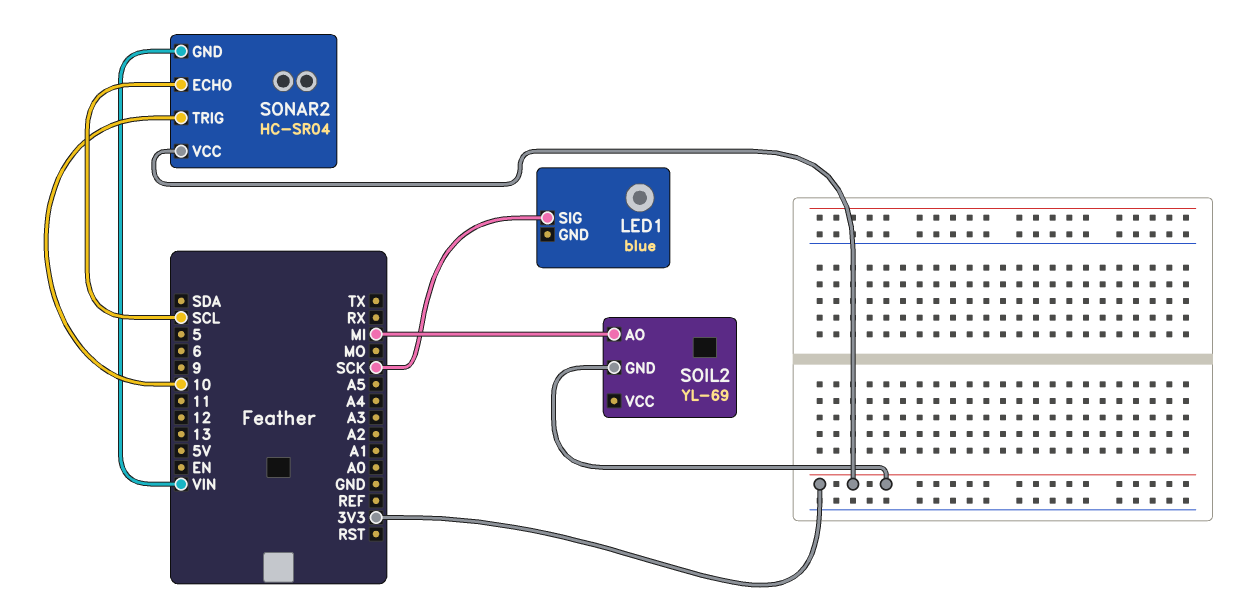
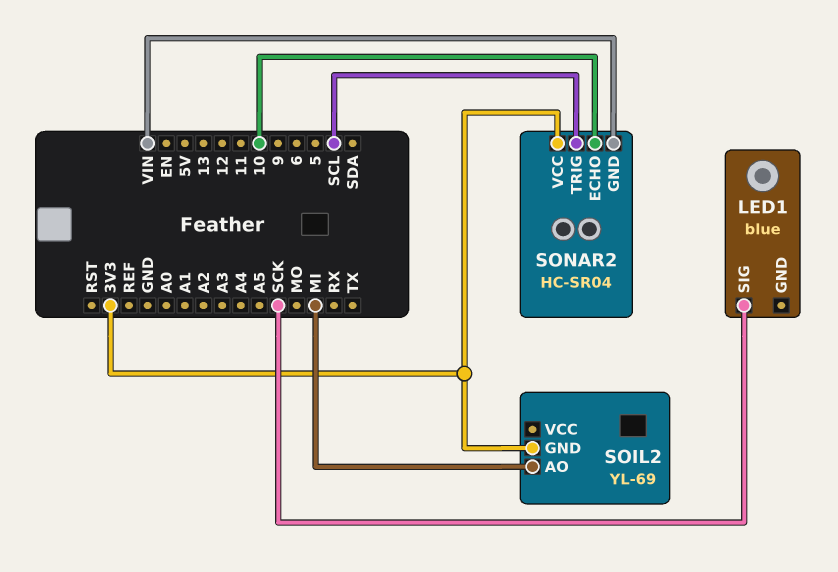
SONAR2 pin ECHO: SCL -> 10
SONAR2 pin TRIG: 10 -> SCL

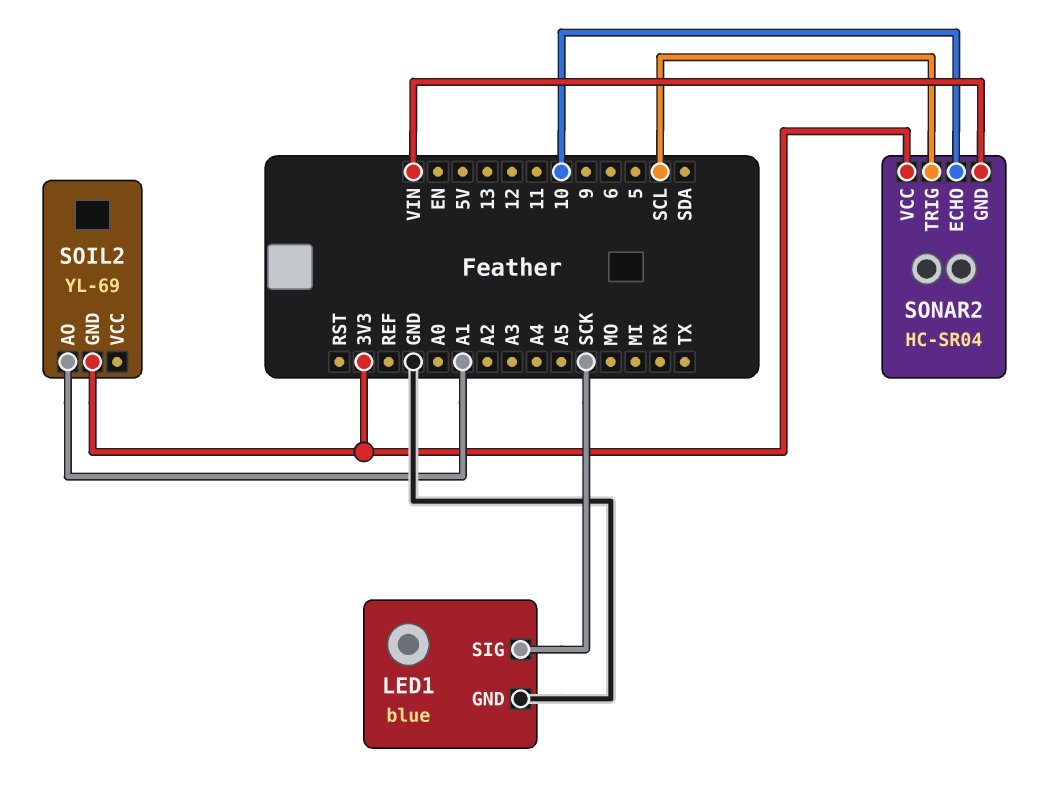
LED1 pin GND: none -> GND
SOIL2 pin AO: MI -> A1

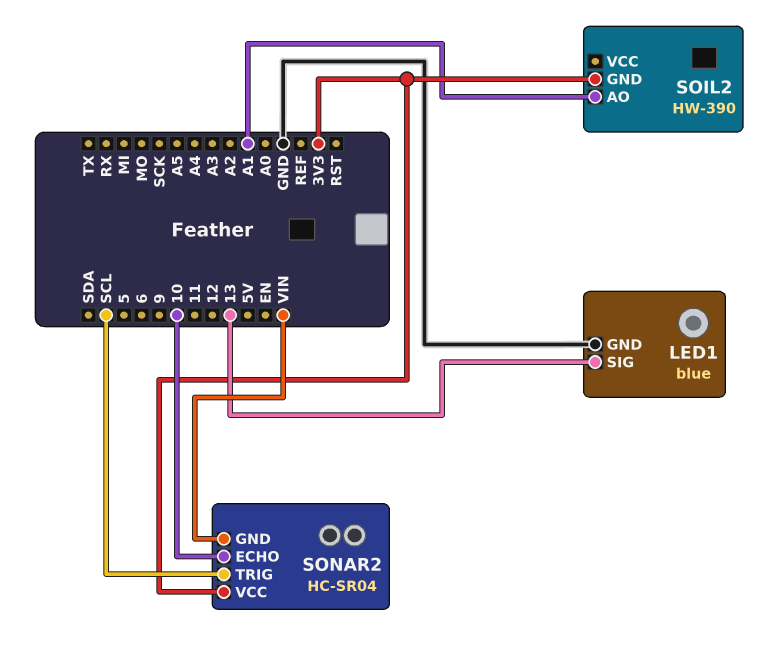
LED1 pin SIG: SCK -> 13
SOIL2: YL-69 -> HW-390

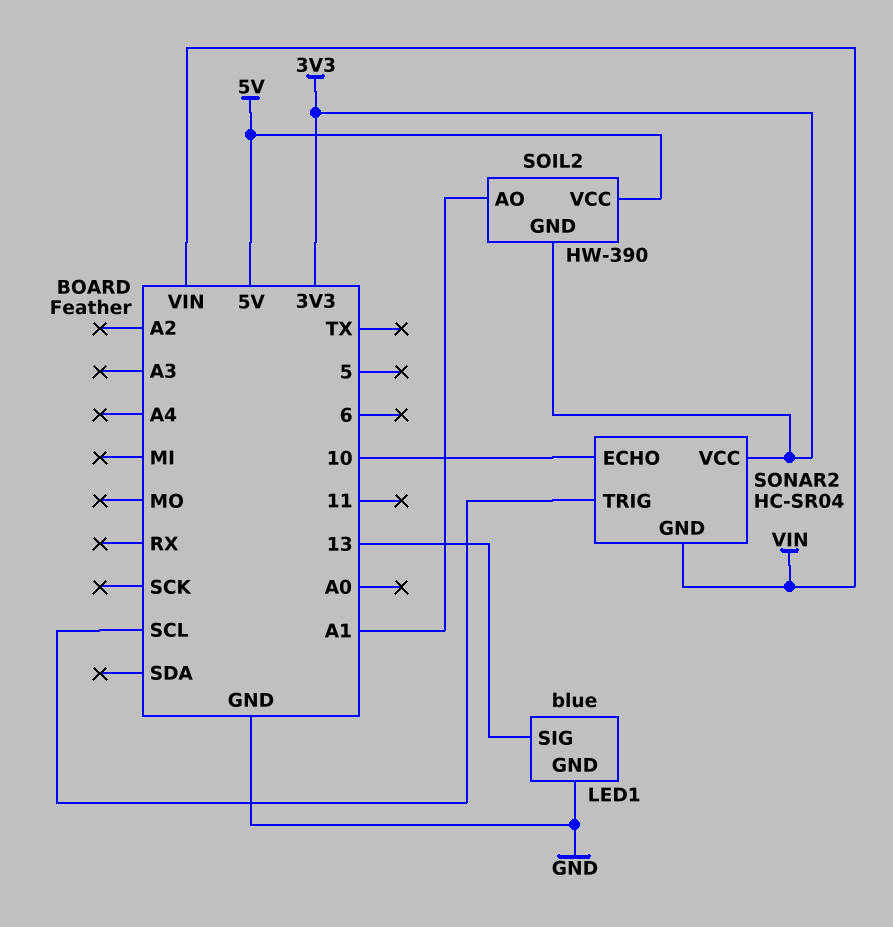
SOIL2 pin VCC: none -> 5V

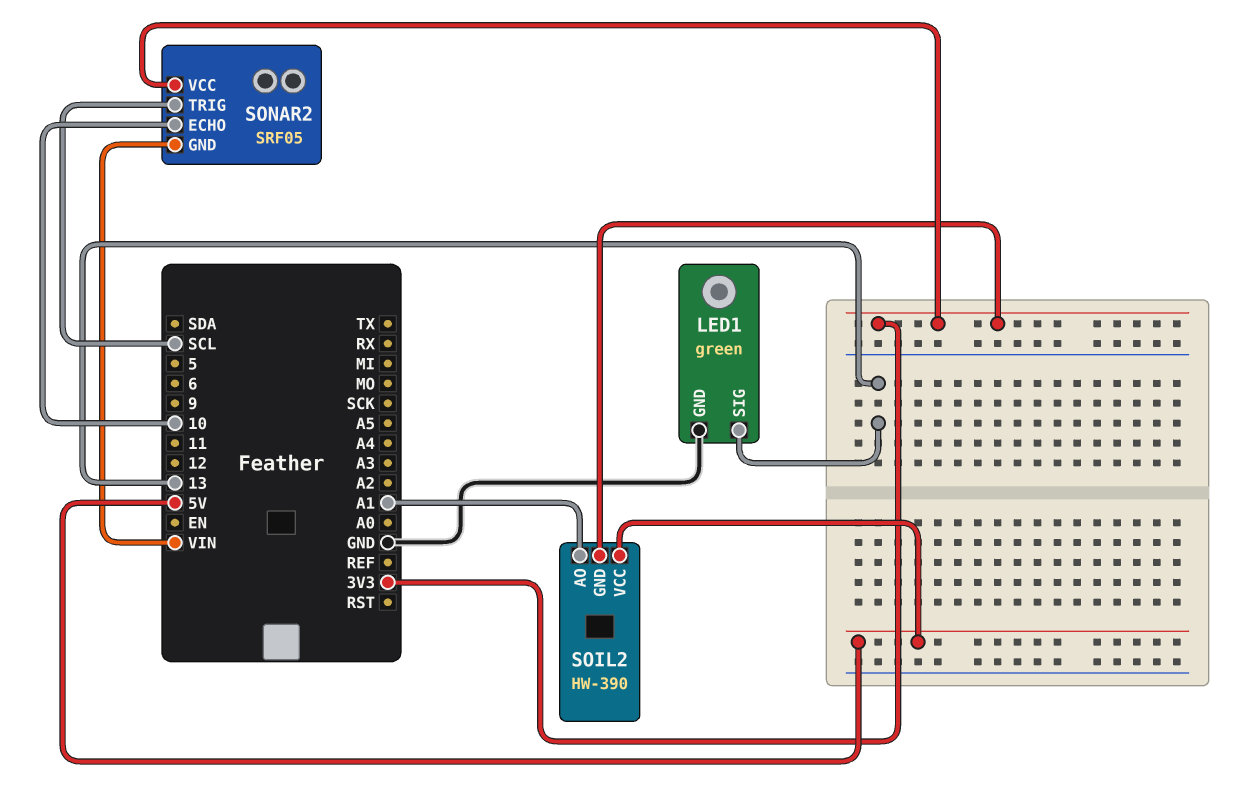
LED1: blue -> green
SONAR2: HC-SR04 -> SRF05

